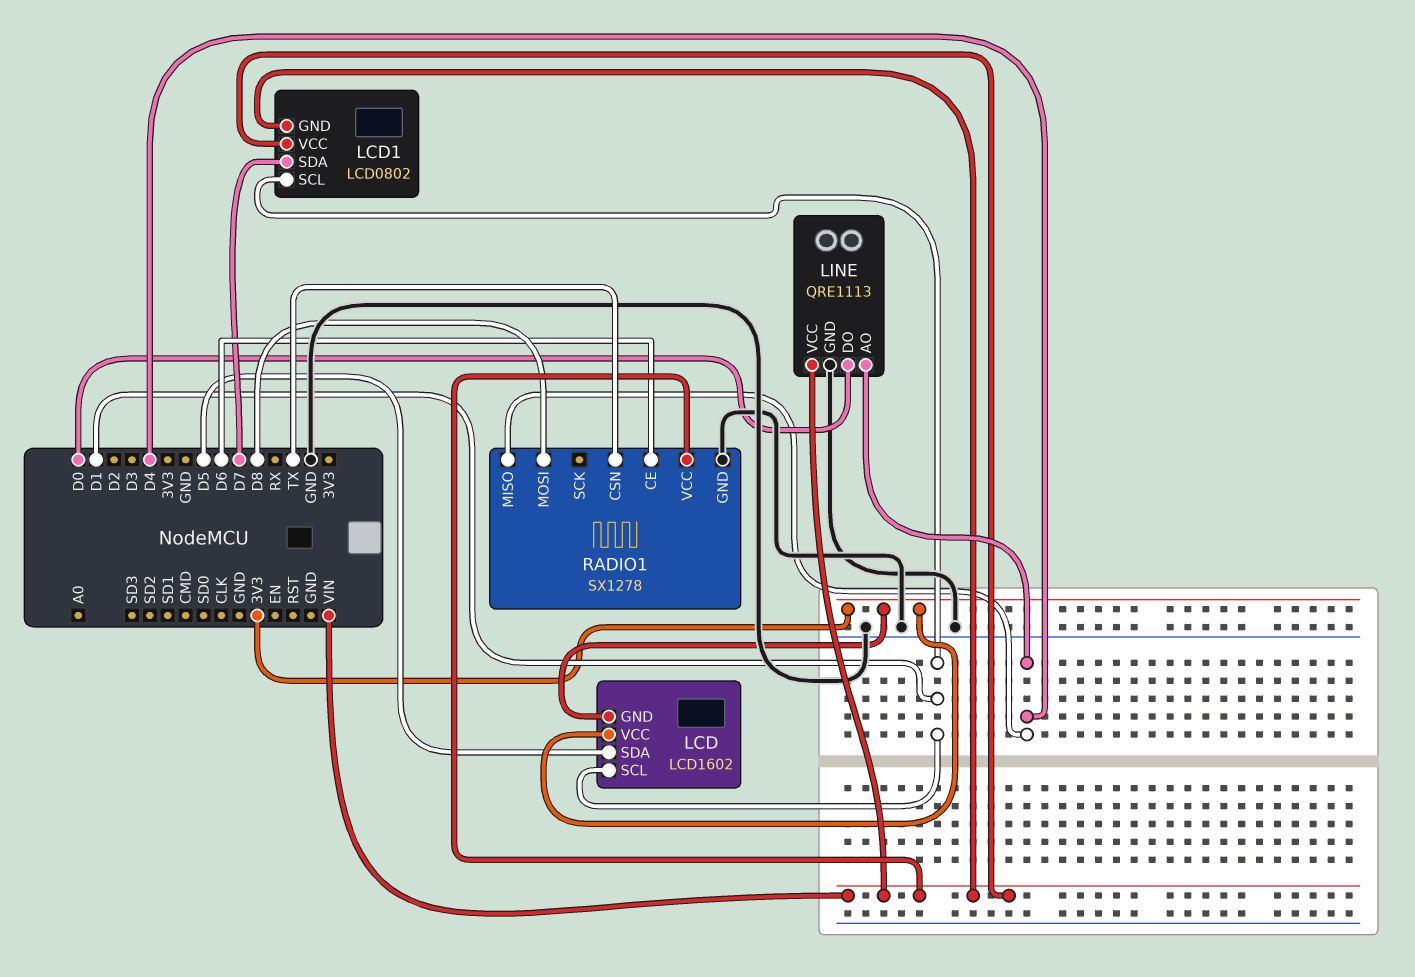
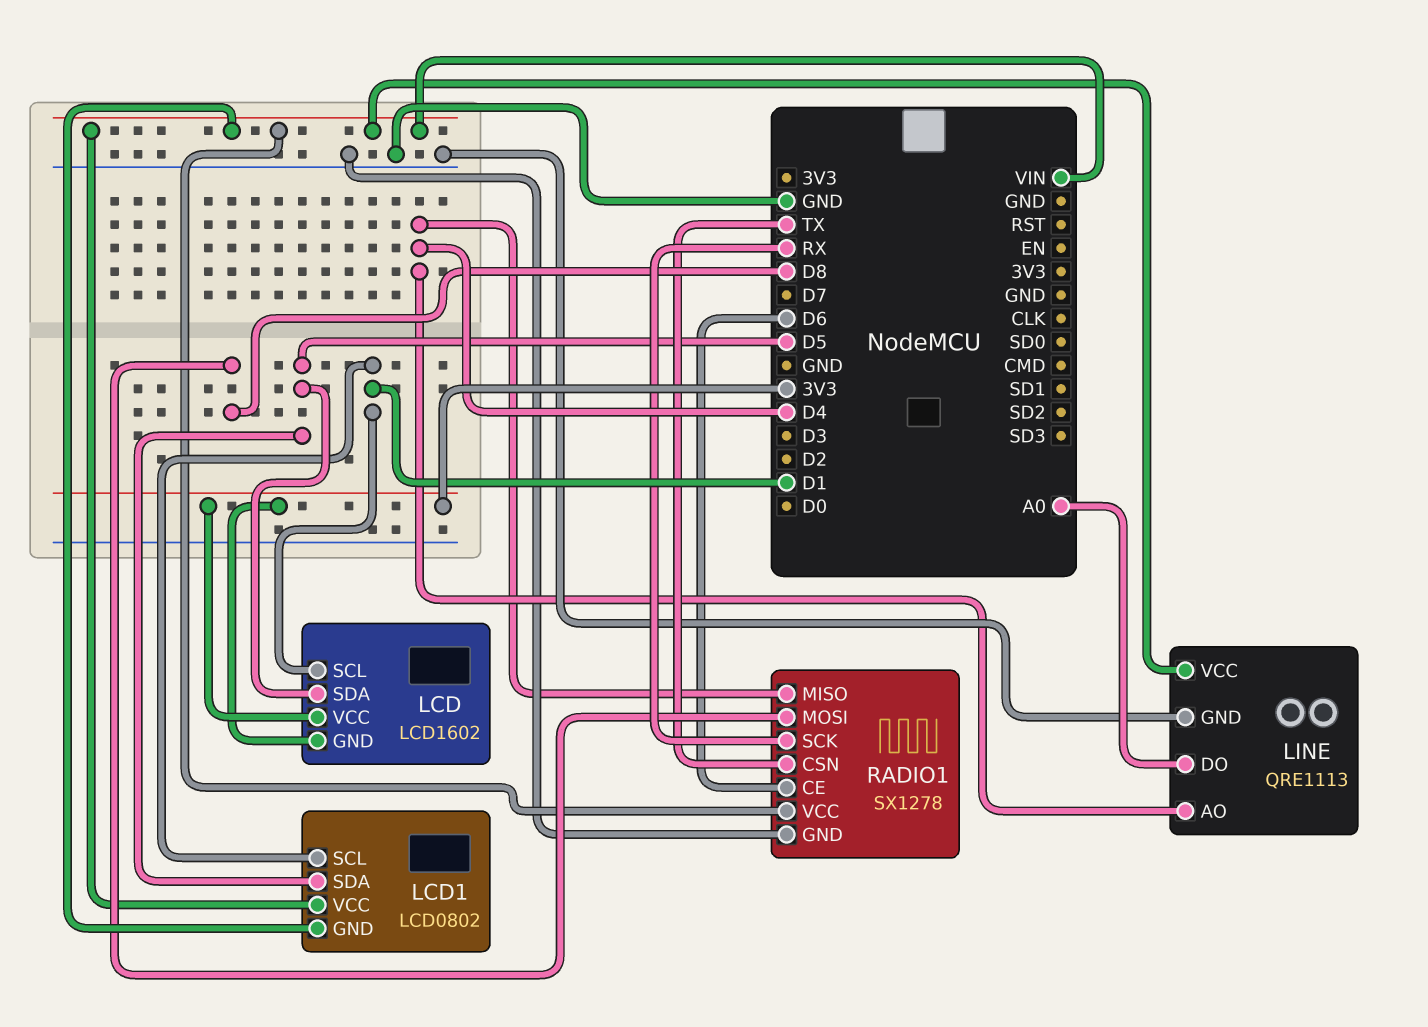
LCD1 pin SDA: D7 -> D5
LINE pin DO: D0 -> A0
RADIO1 pin SCK: none -> RX

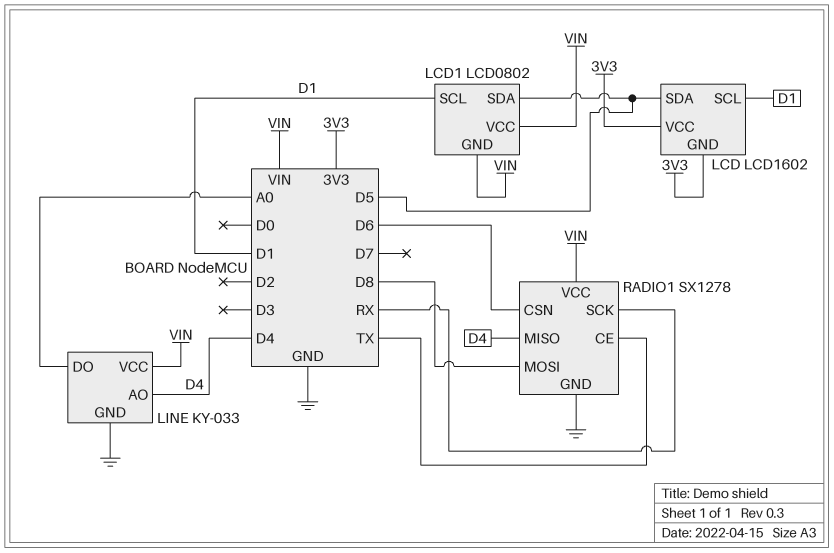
LINE: QRE1113 -> KY-033
RADIO1 pin CE: D6 -> TX
RADIO1 pin CSN: TX -> D6

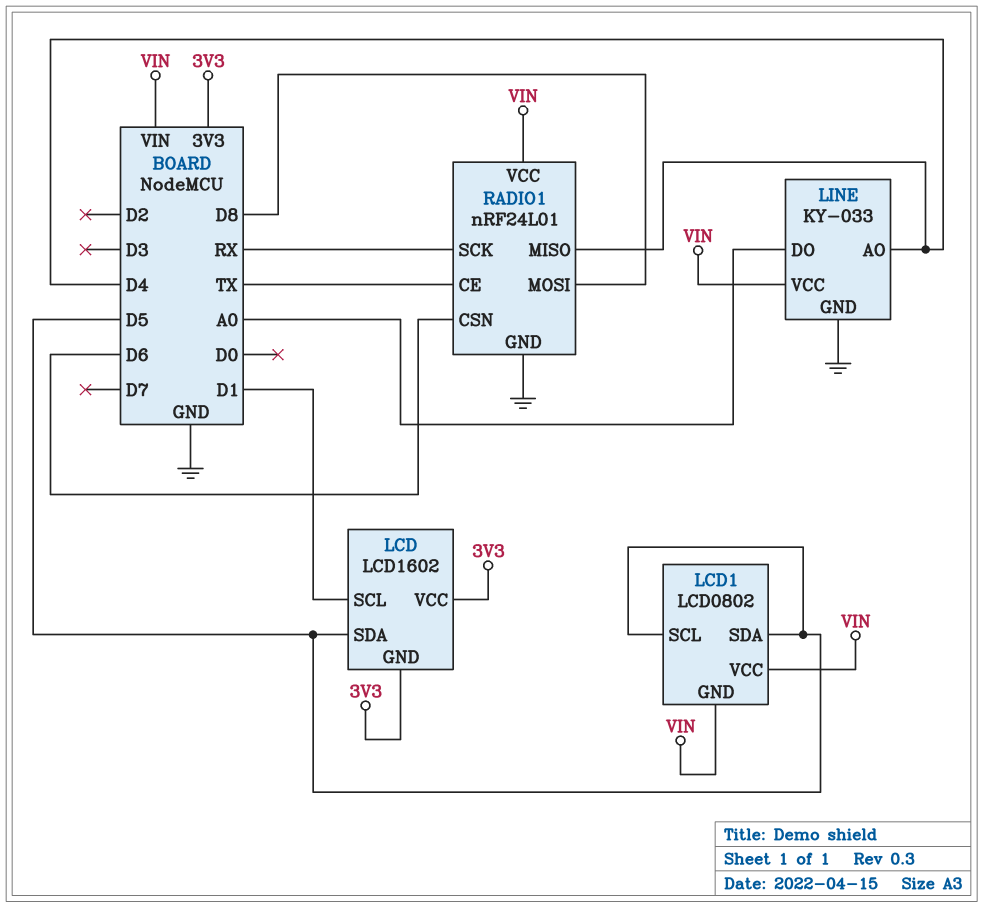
LCD1 pin SCL: D1 -> D5
RADIO1: SX1278 -> nRF24L01

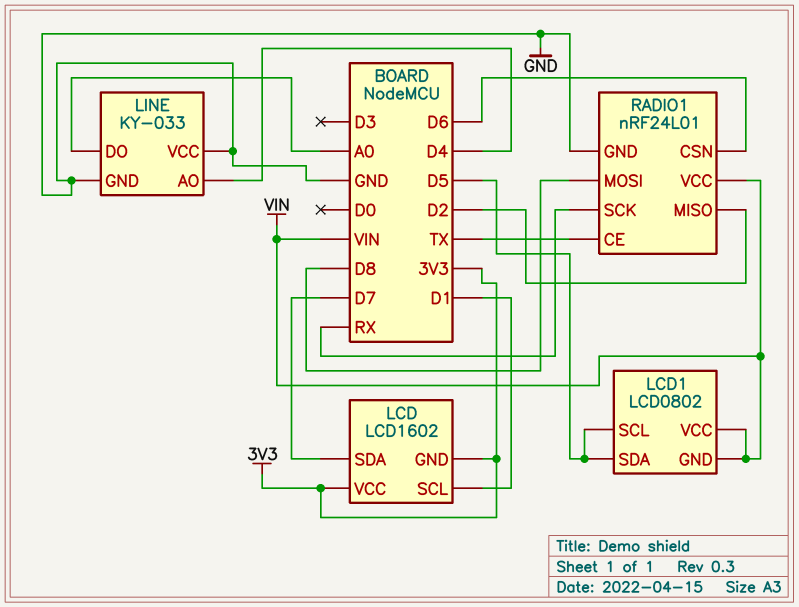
LCD pin SDA: D5 -> D7
LINE pin VCC: VIN -> GND
RADIO1 pin MISO: D4 -> D2

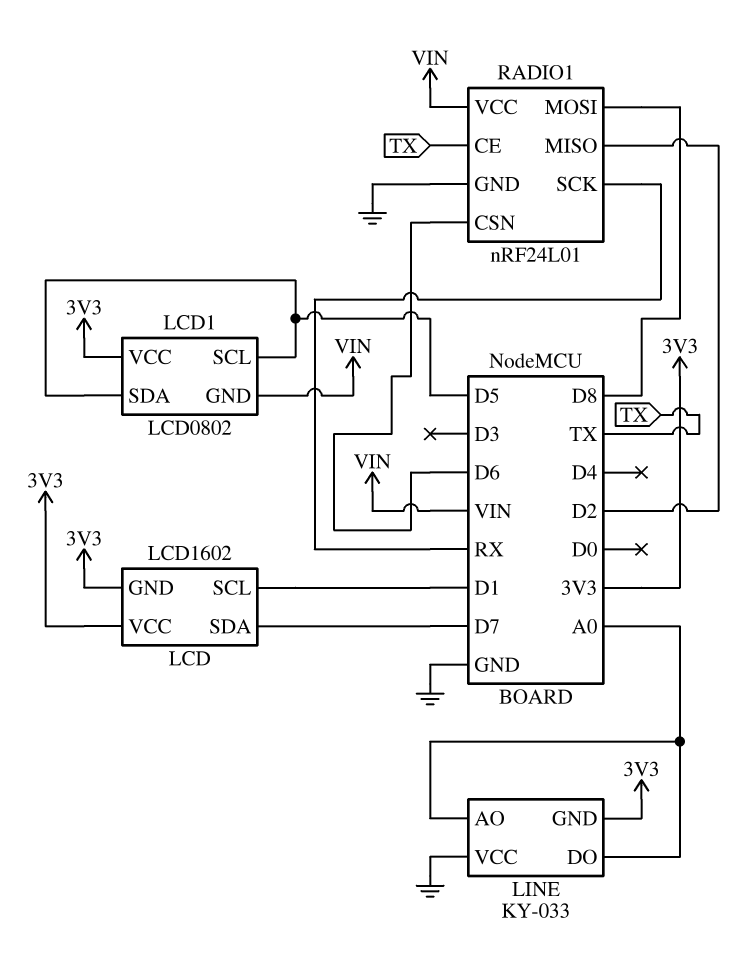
LCD1 pin VCC: VIN -> 3V3
LINE pin AO: D4 -> A0
LINE pin GND: GND -> 3V3

